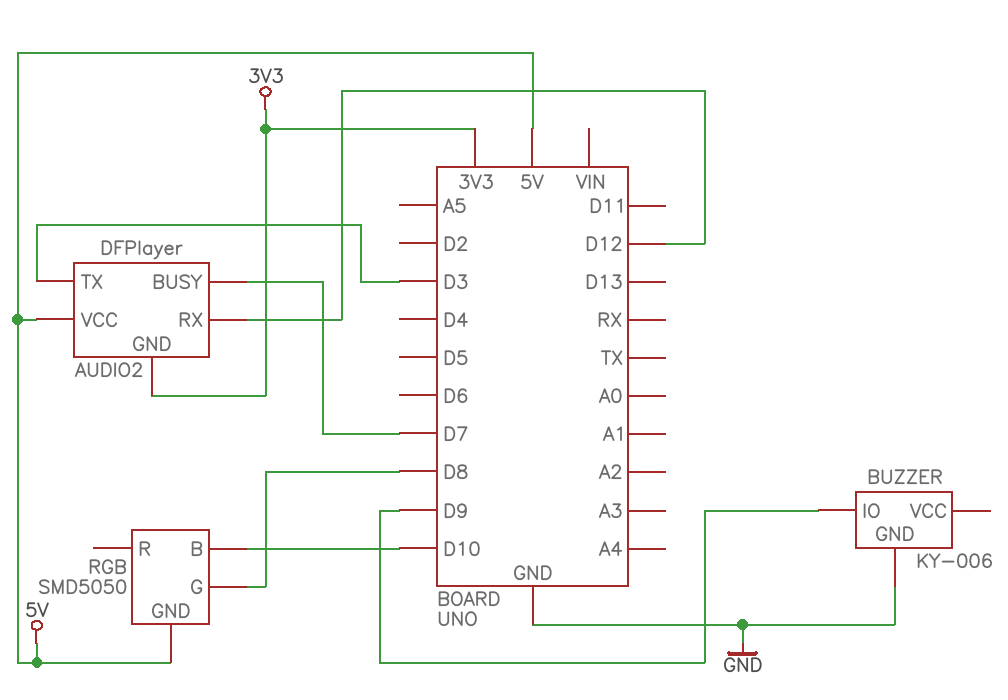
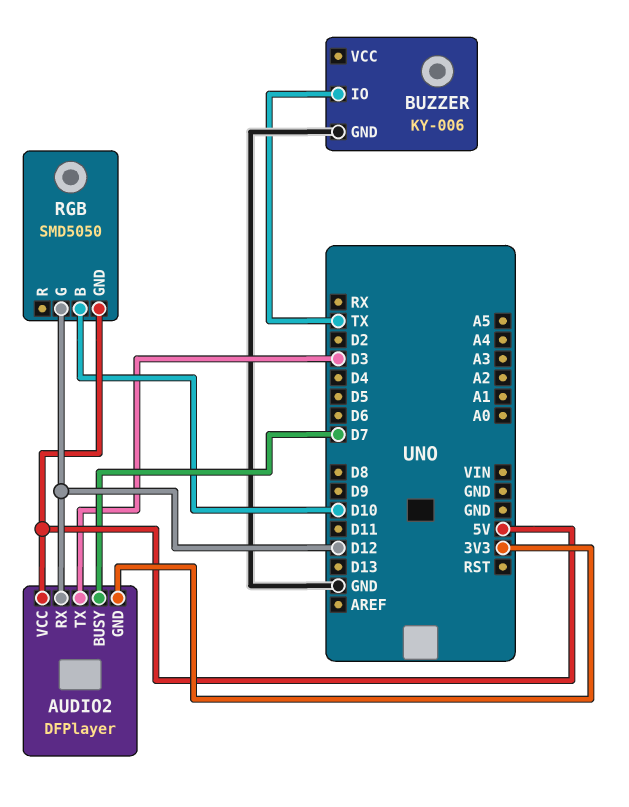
BUZZER pin IO: D9 -> TX
RGB pin G: D8 -> D12

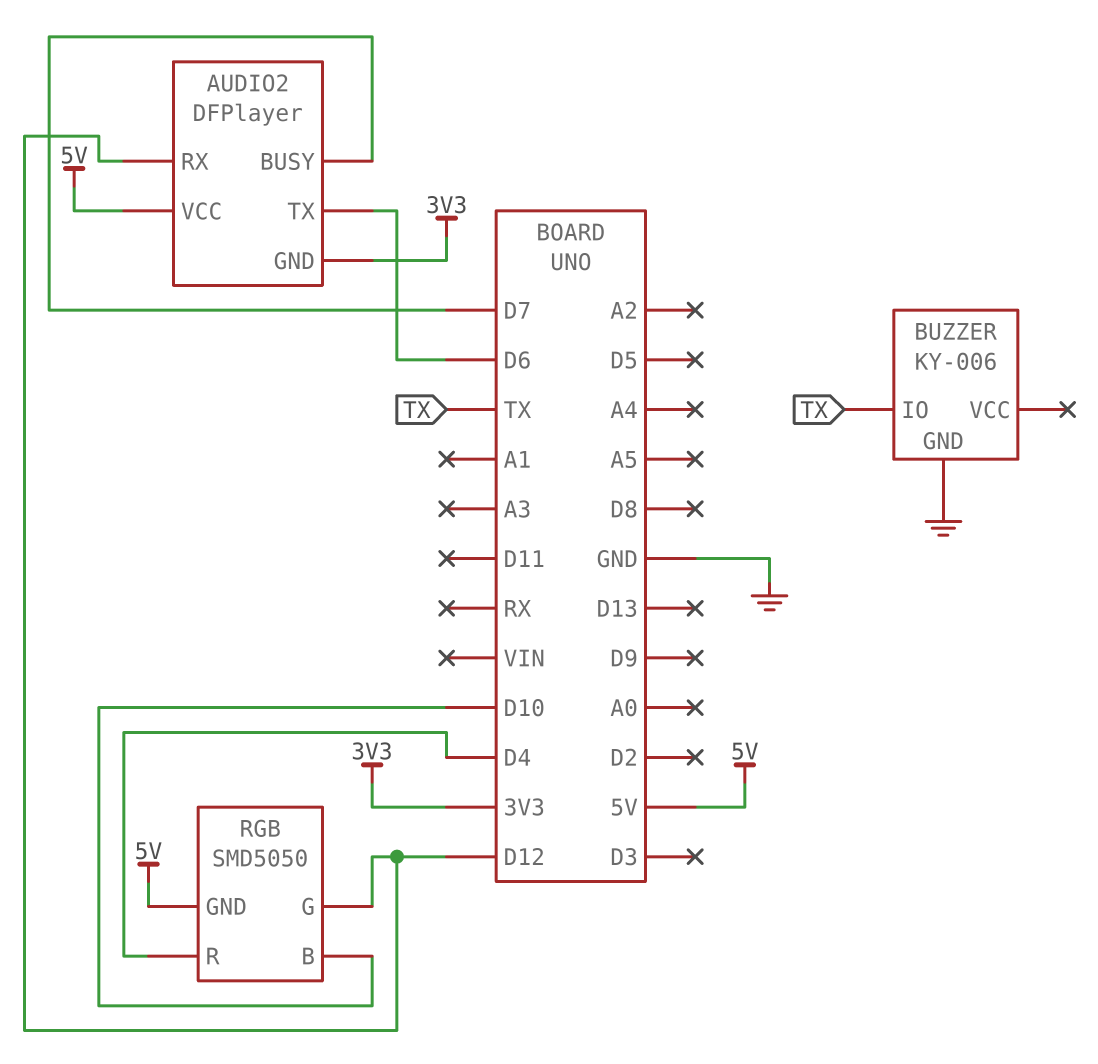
AUDIO2 pin TX: D3 -> D6
RGB pin R: none -> D4

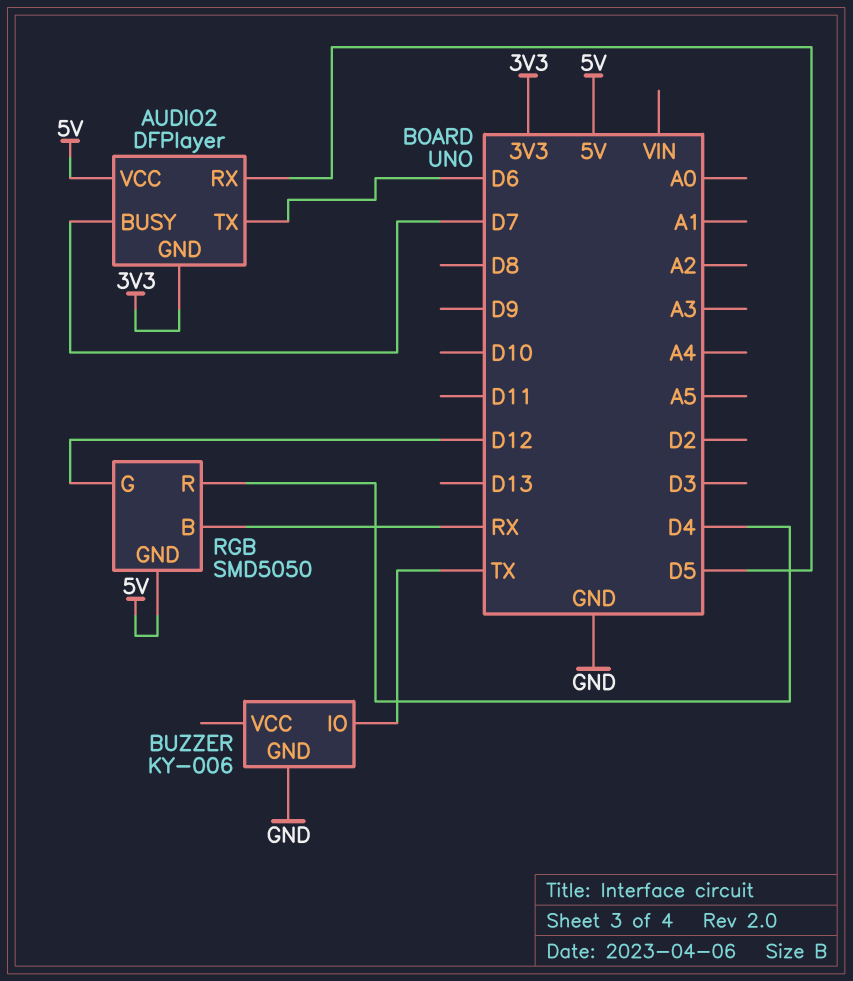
AUDIO2 pin RX: D12 -> D5
RGB pin B: D10 -> RX

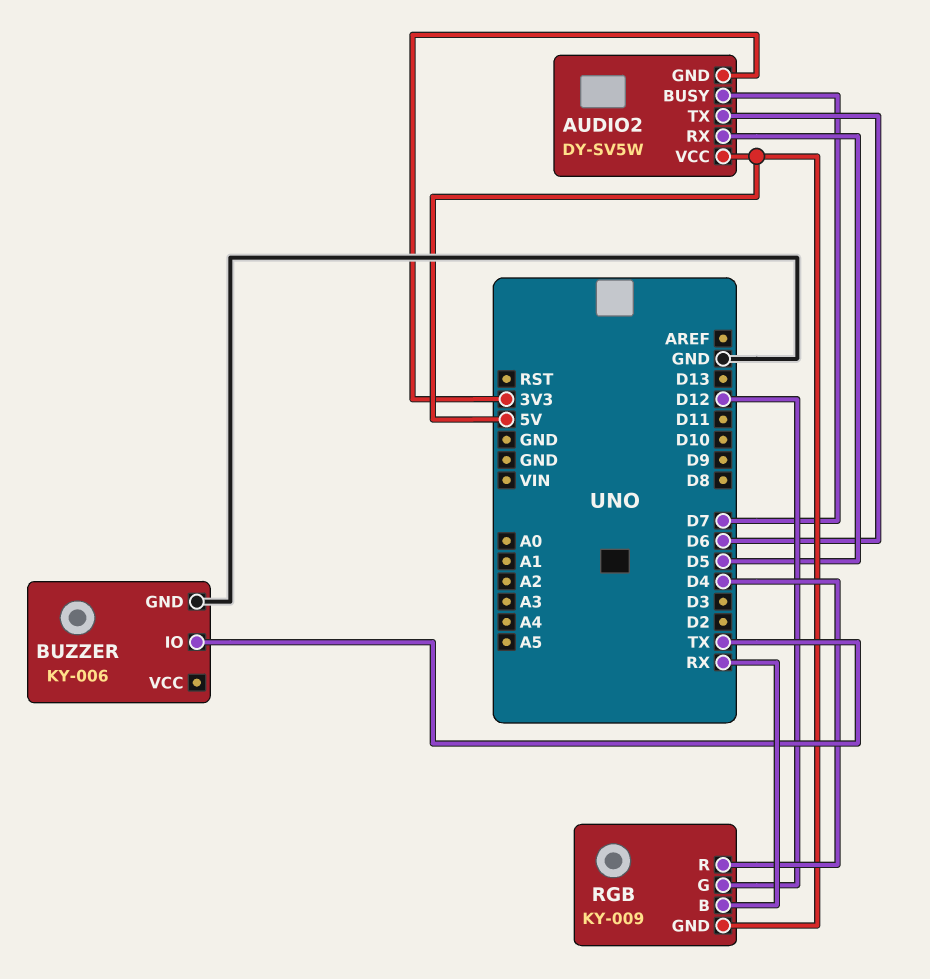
AUDIO2: DFPlayer -> DY-SV5W
RGB: SMD5050 -> KY-009

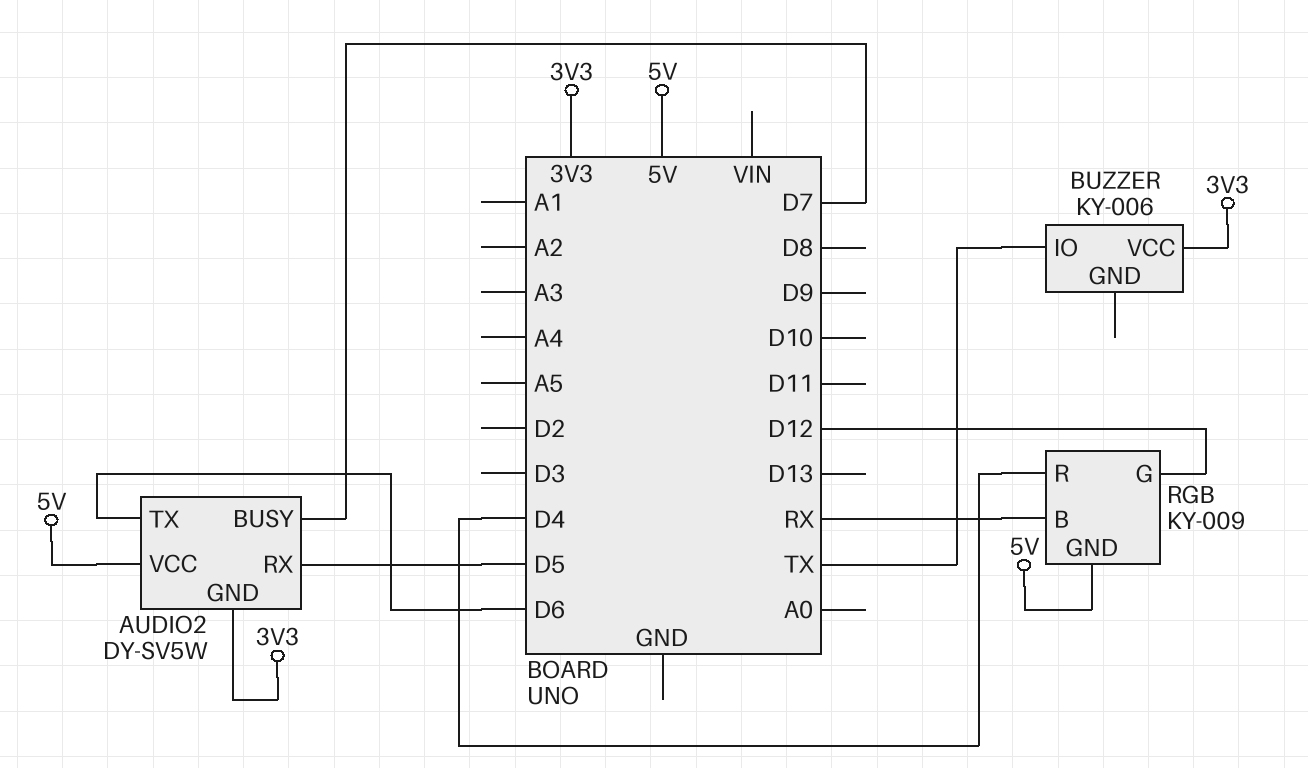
BUZZER pin GND: GND -> none
BUZZER pin VCC: none -> 3V3

